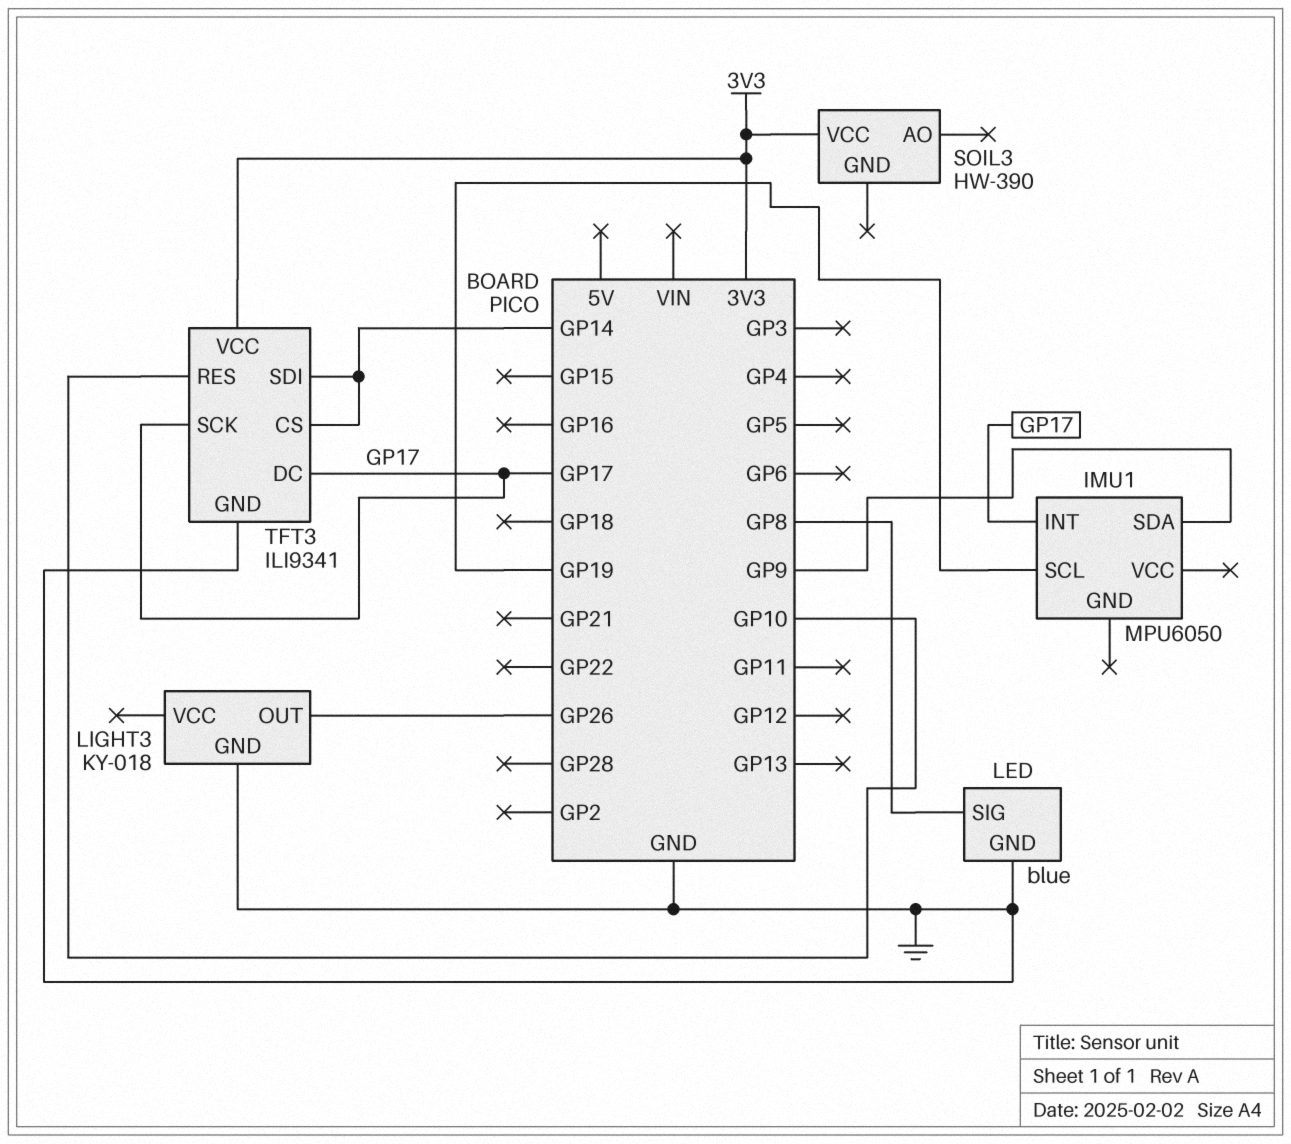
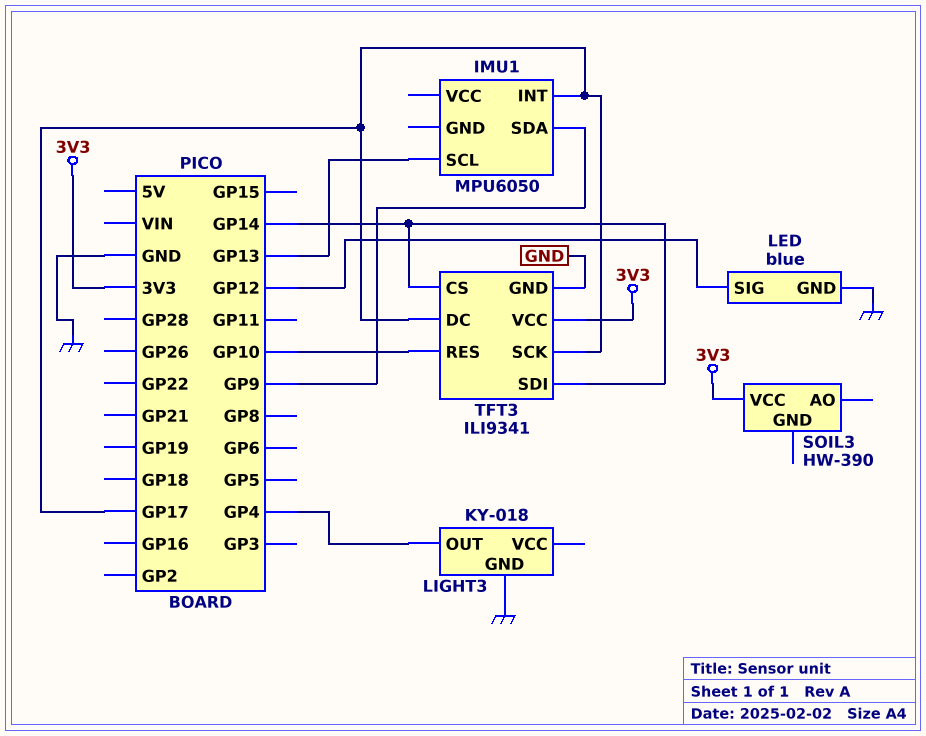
IMU1 pin SCL: GP19 -> GP13
LED pin SIG: GP8 -> GP12
LIGHT3 pin OUT: GP26 -> GP4

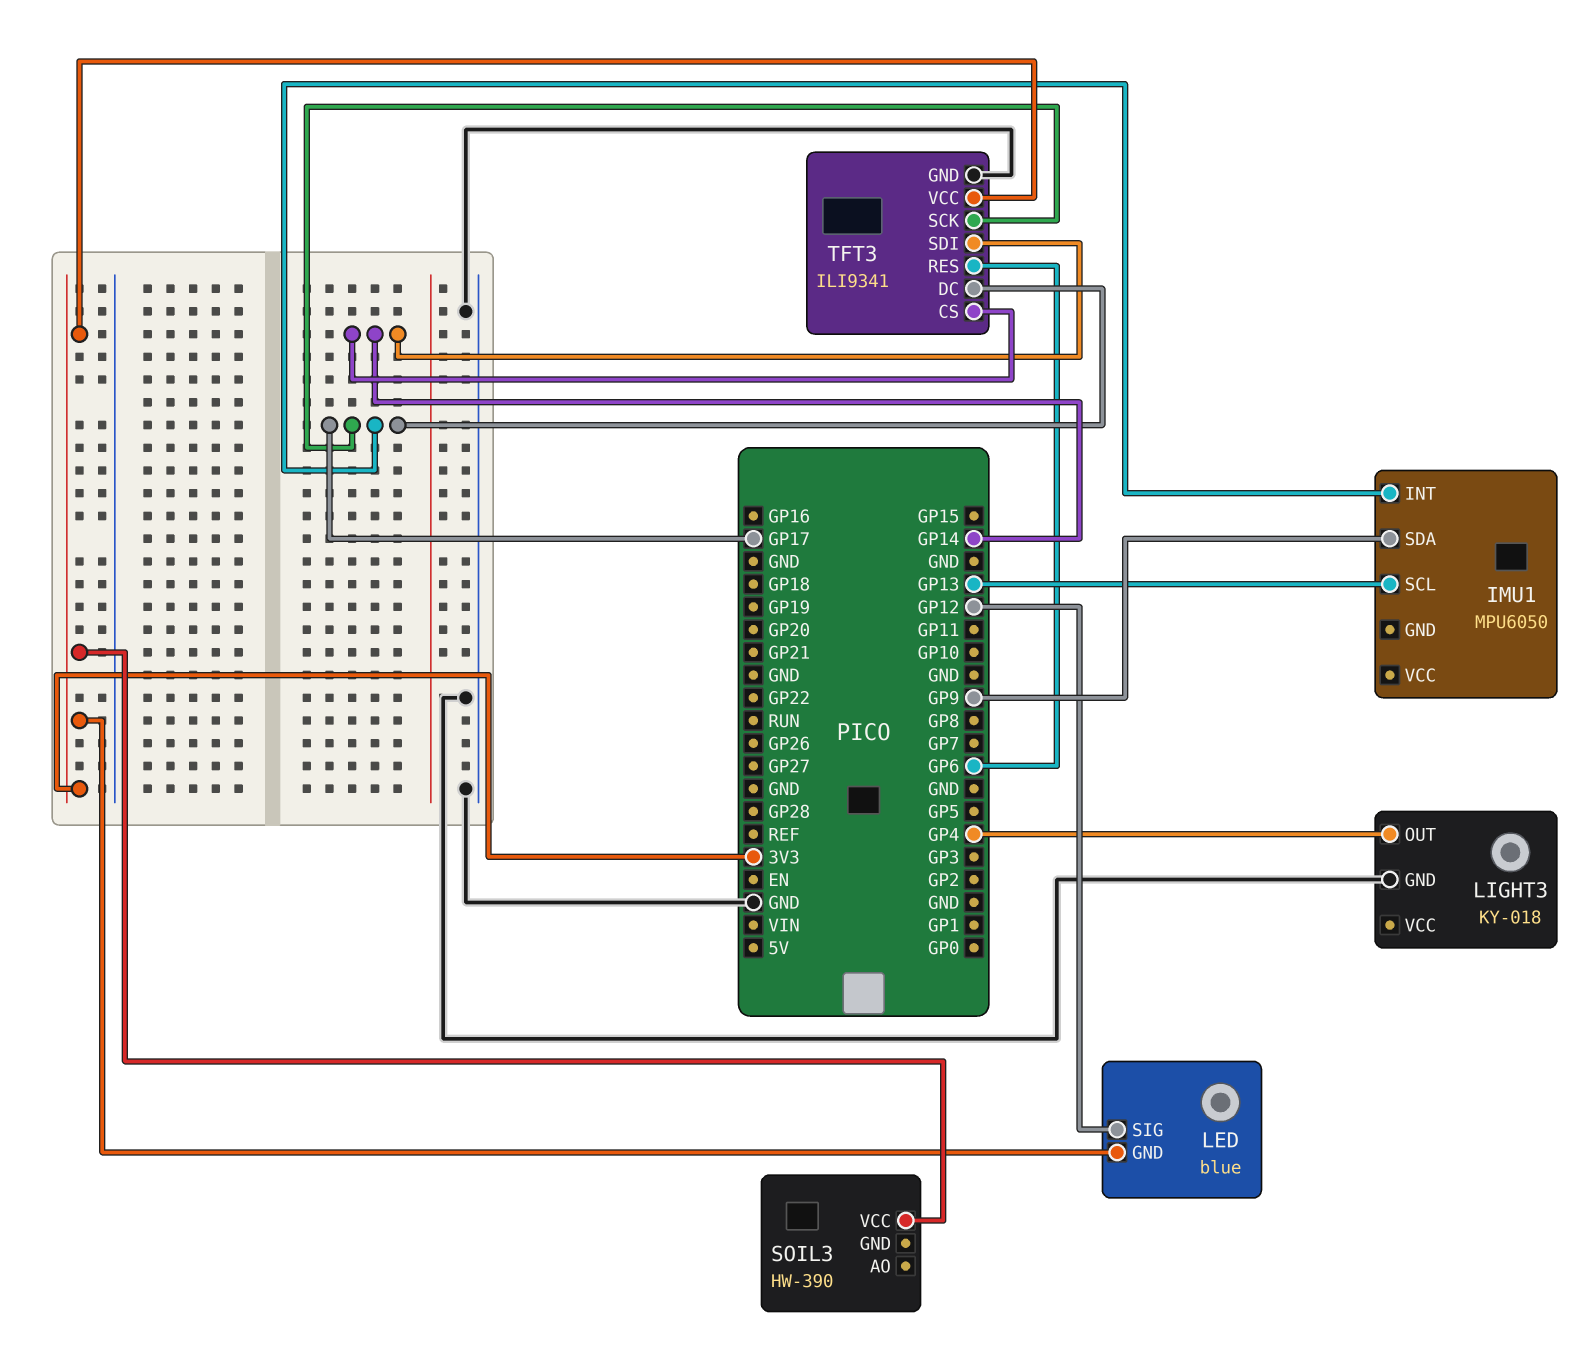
LED pin GND: GND -> 3V3
TFT3 pin RES: GP10 -> GP6

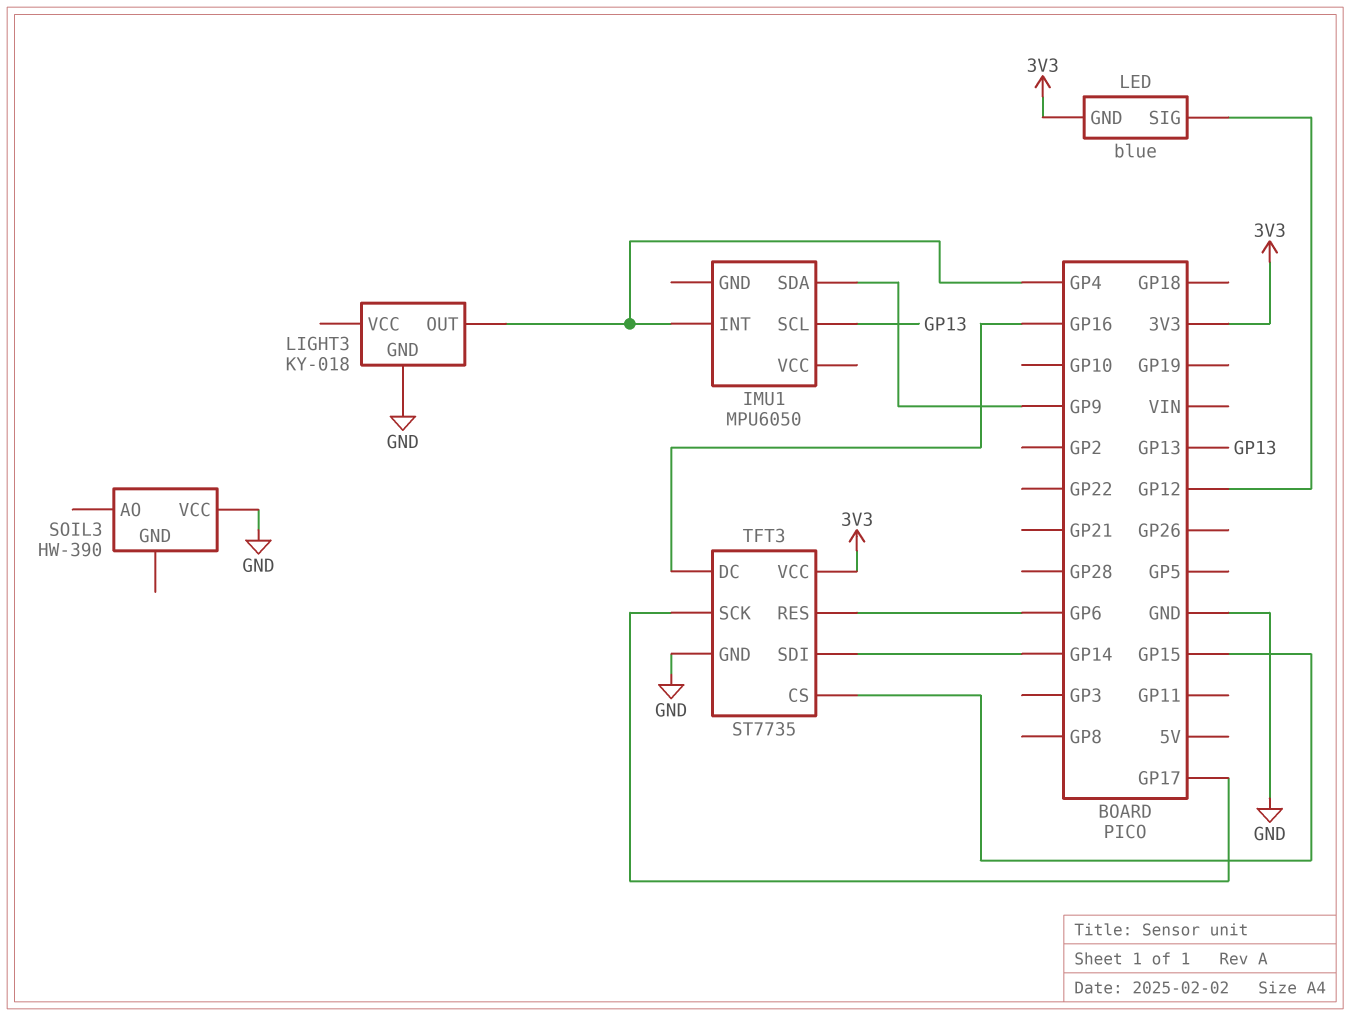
IMU1 pin INT: GP17 -> GP4
SOIL3 pin VCC: 3V3 -> GND
TFT3: ILI9341 -> ST7735
TFT3 pin CS: GP14 -> GP15
TFT3 pin DC: GP17 -> GP16

